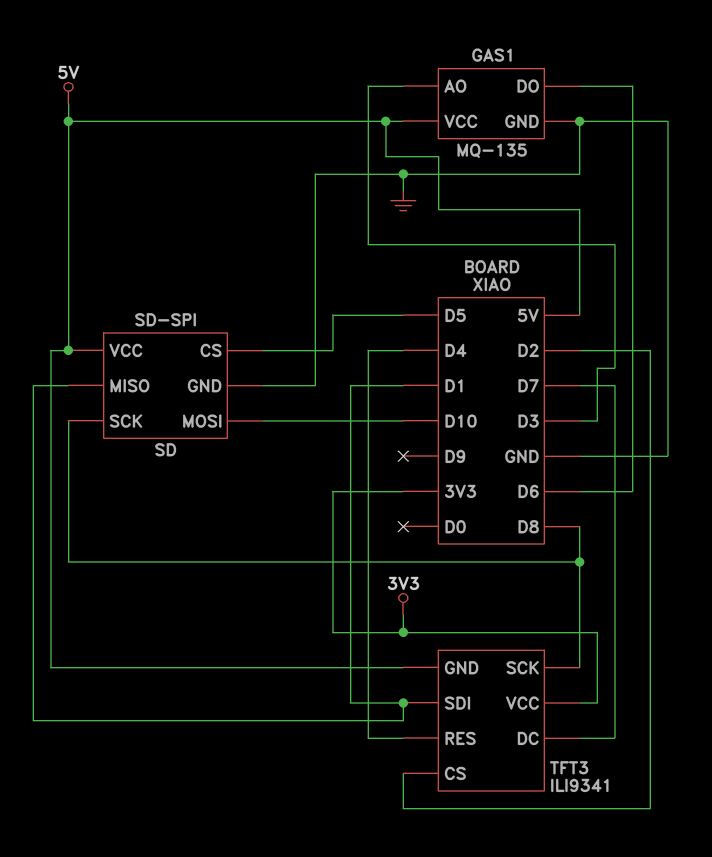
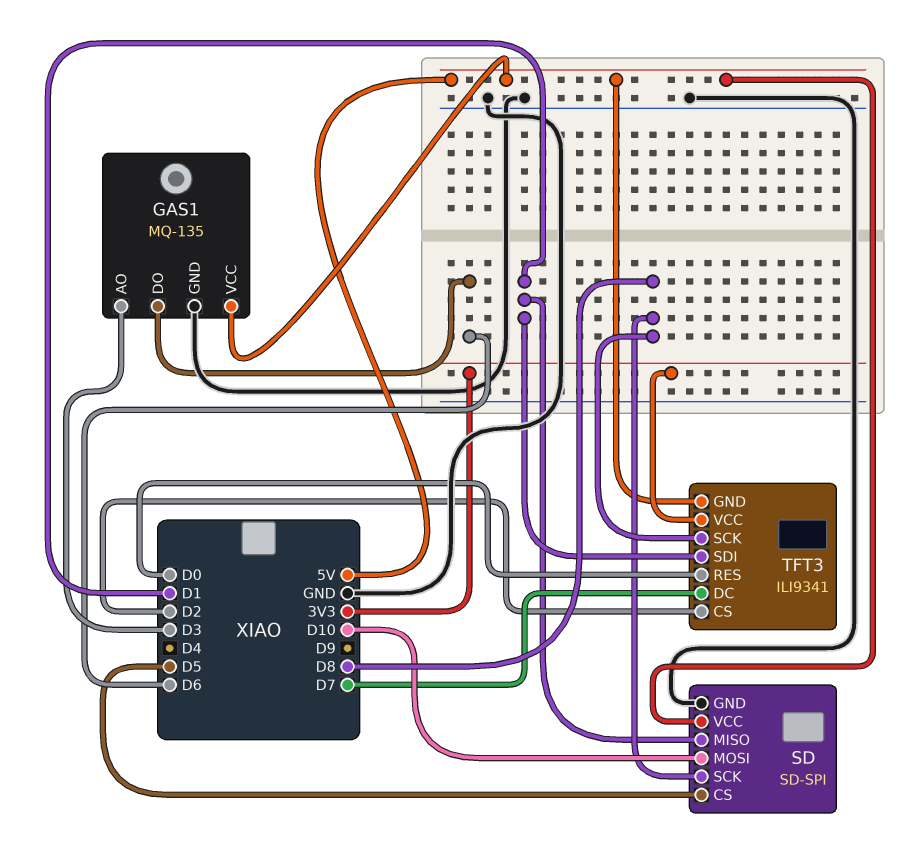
TFT3 pin RES: D4 -> D0

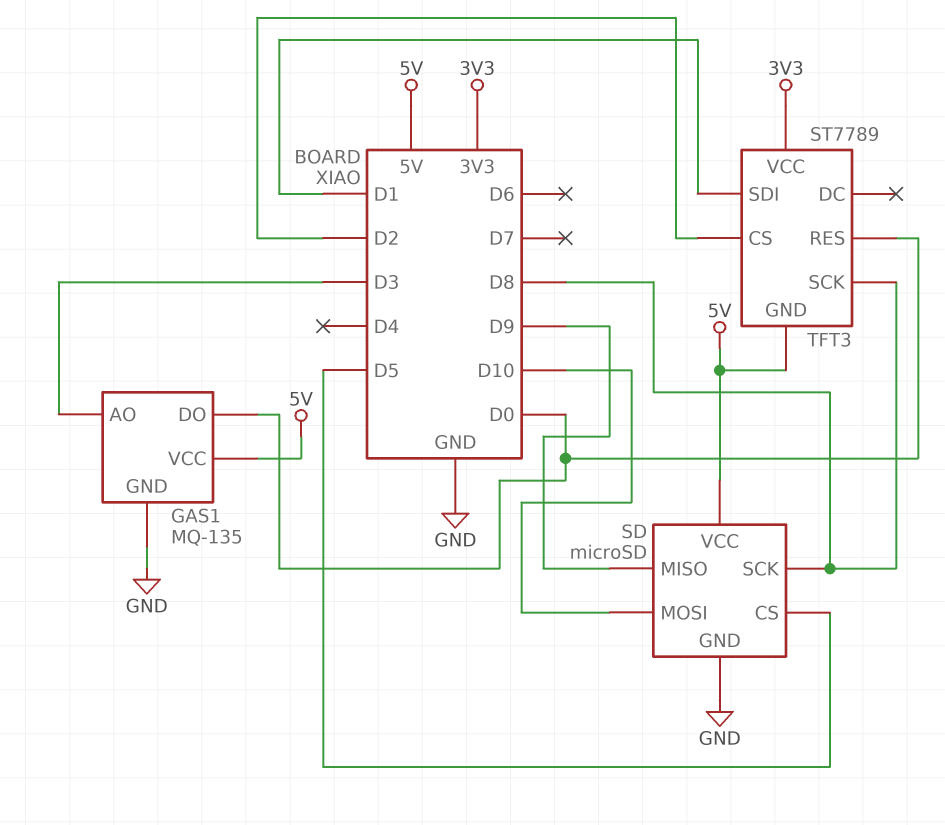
GAS1 pin DO: D6 -> D0
SD: SD-SPI -> microSD
SD pin MISO: D1 -> D9
TFT3: ILI9341 -> ST7789
TFT3 pin DC: D7 -> none

